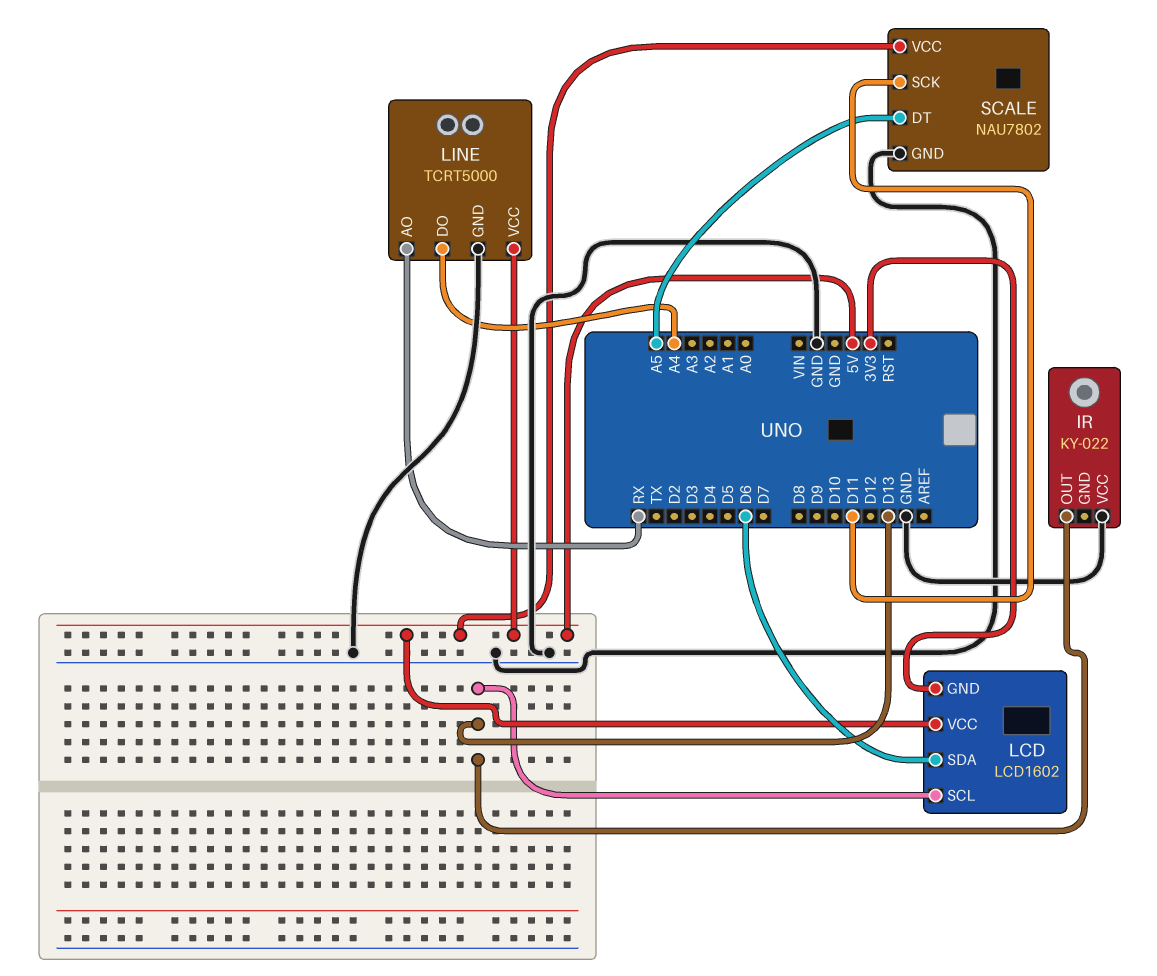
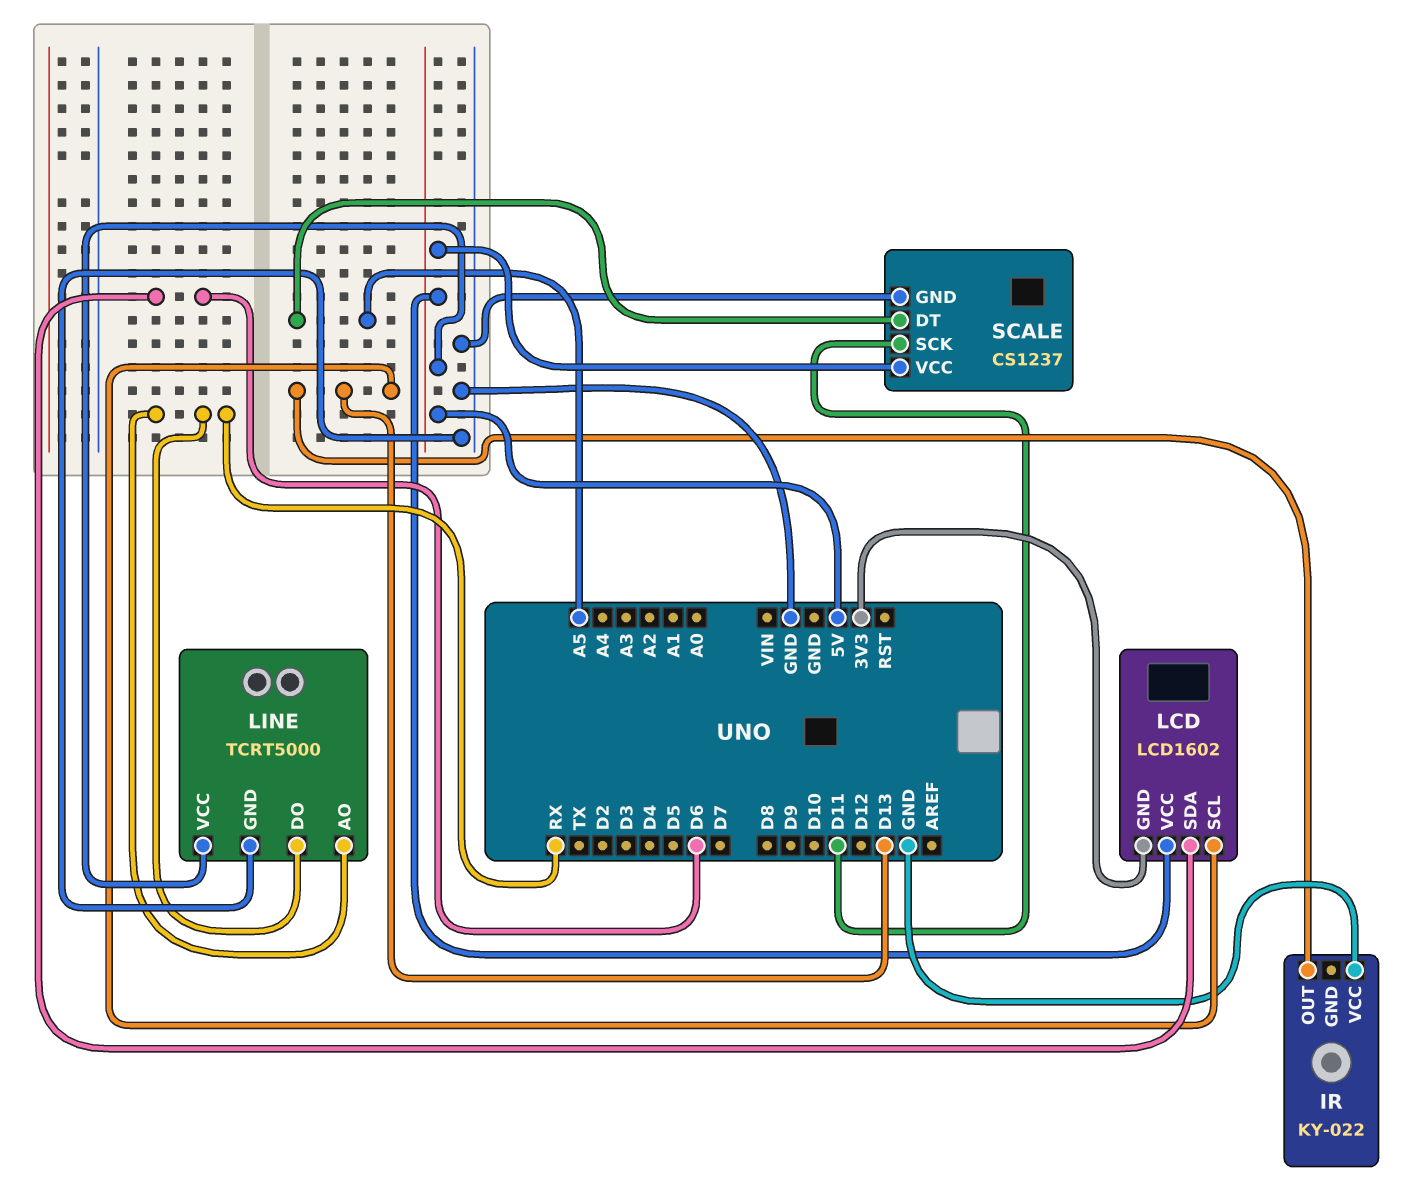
LINE pin DO: A4 -> RX
SCALE: NAU7802 -> CS1237

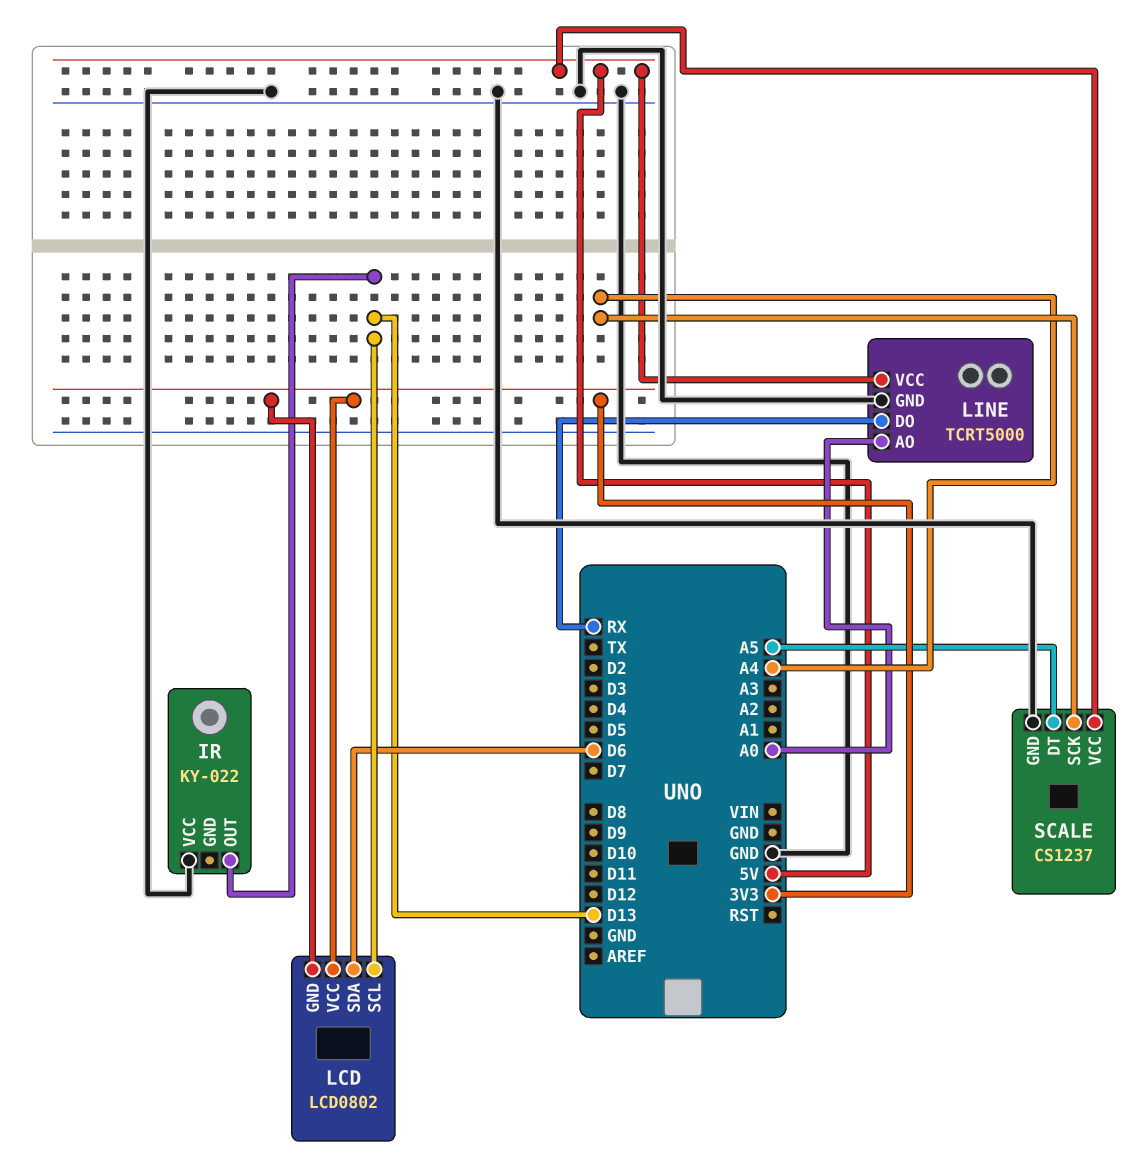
LCD: LCD1602 -> LCD0802
LCD pin VCC: 5V -> 3V3
LINE pin AO: RX -> A0
SCALE pin SCK: D11 -> A4

